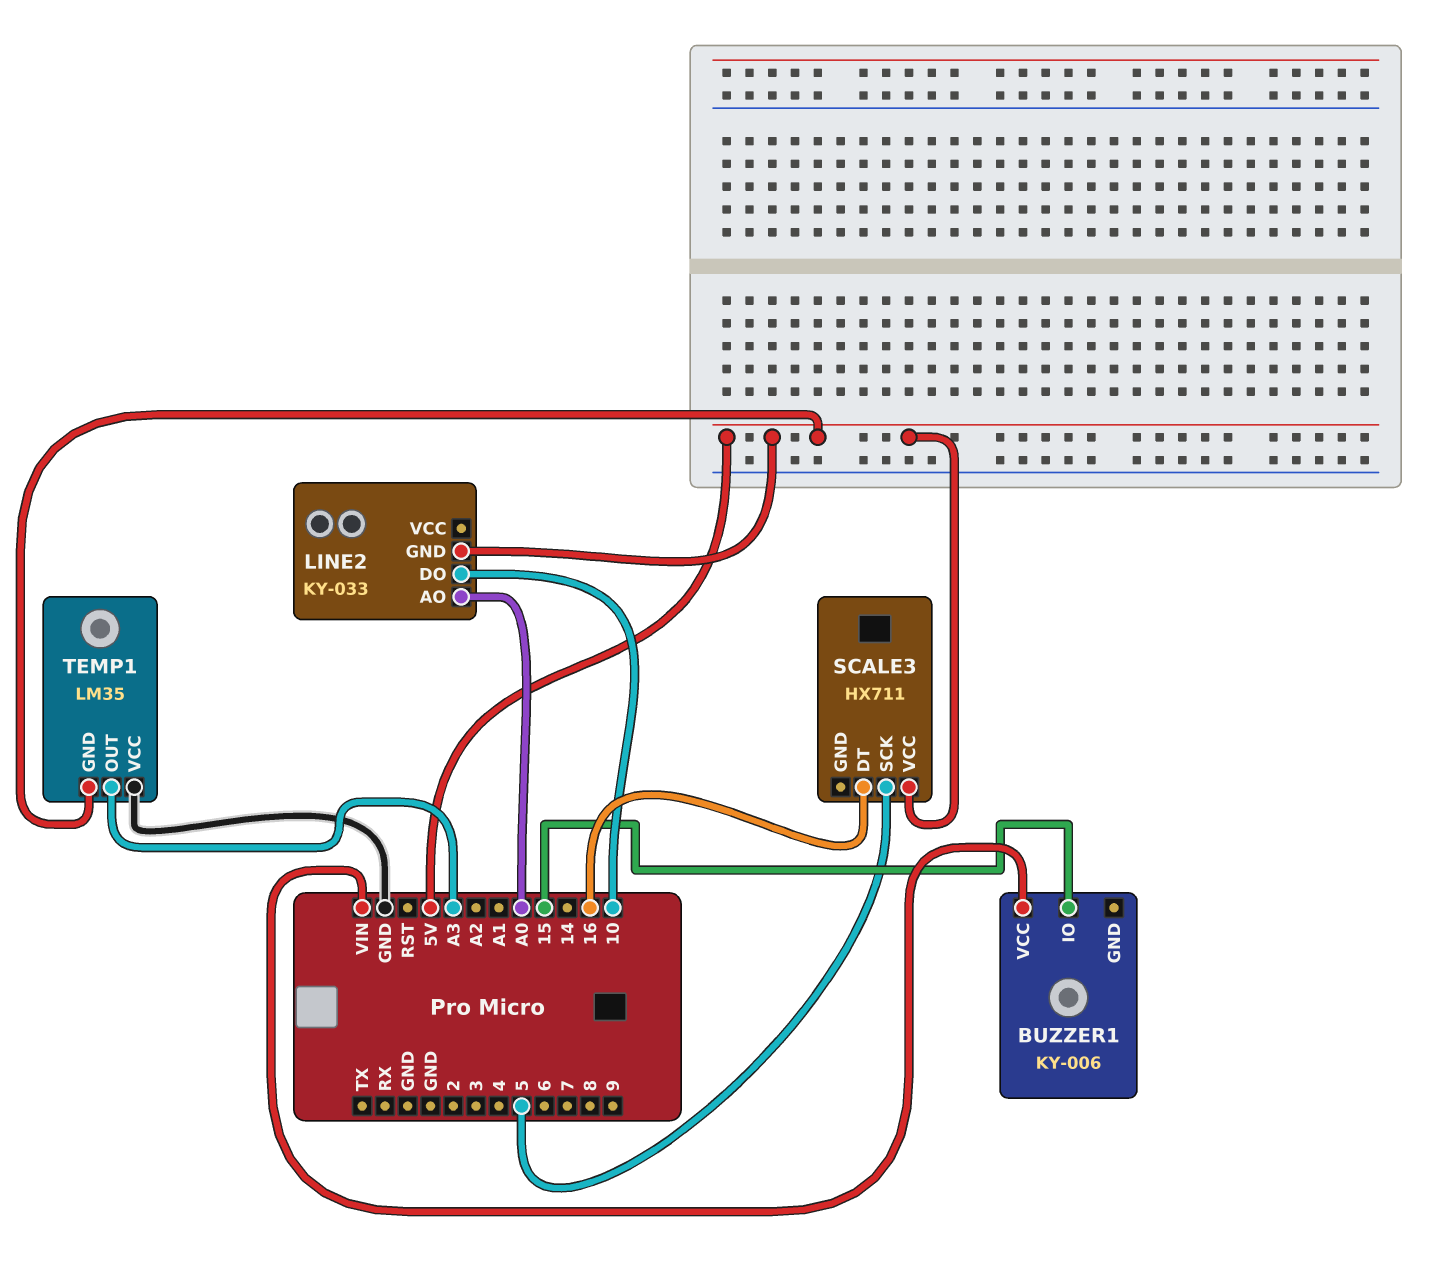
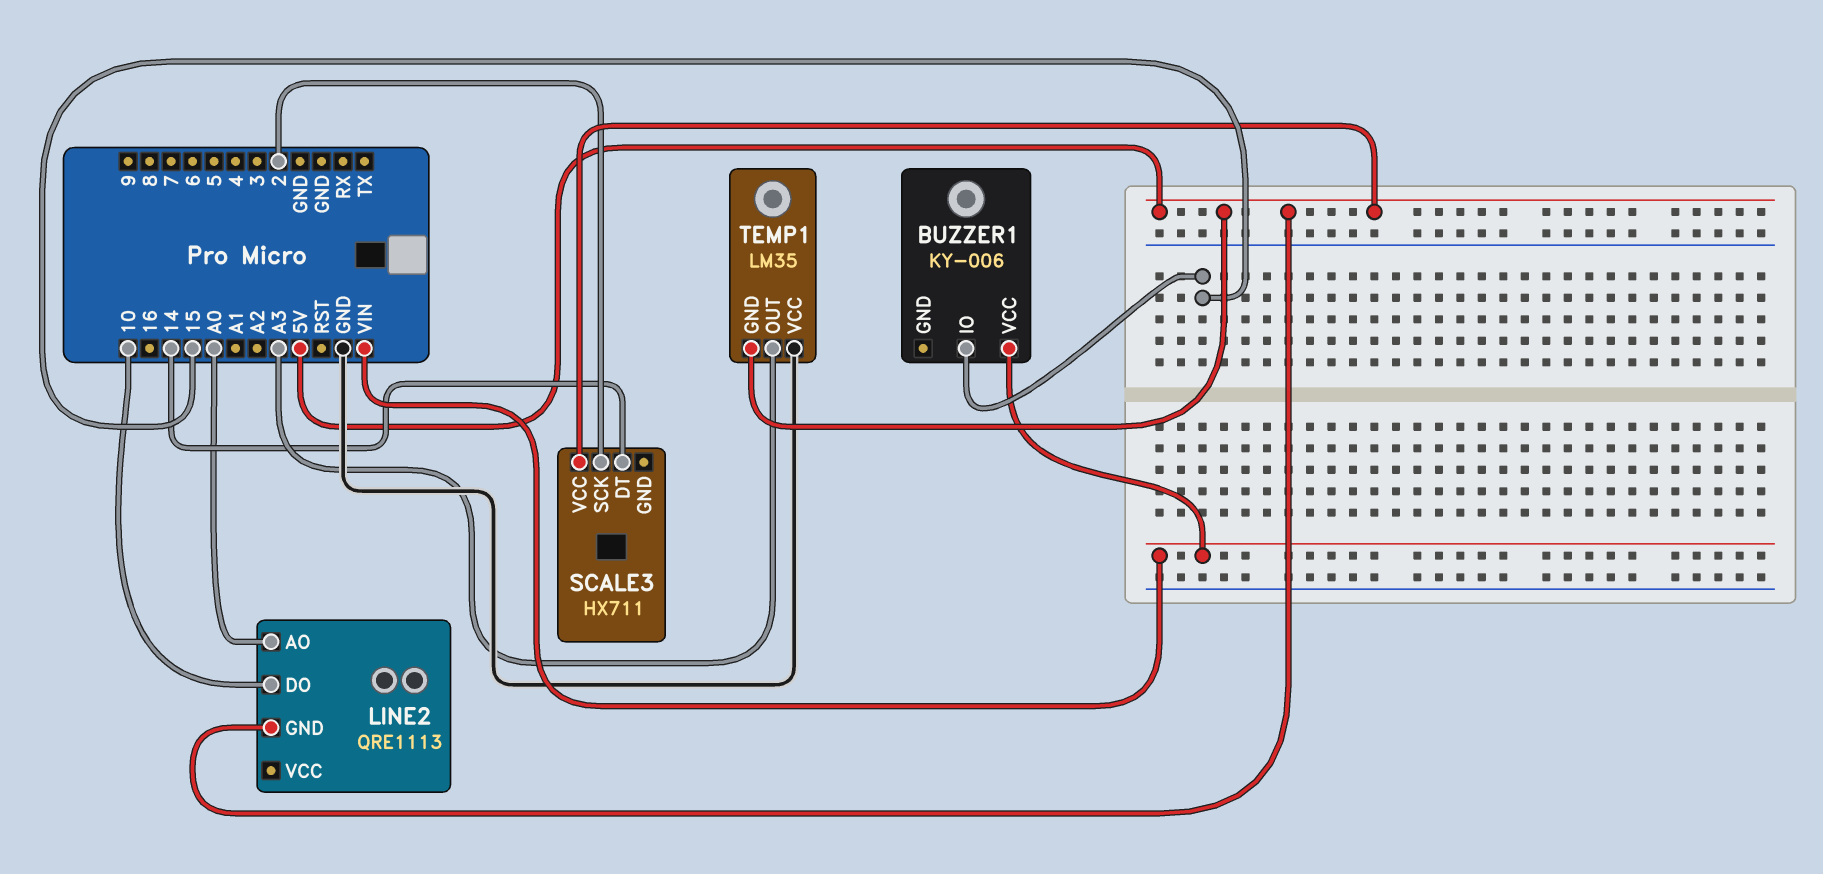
LINE2: KY-033 -> QRE1113
SCALE3 pin DT: 16 -> 14
SCALE3 pin SCK: 5 -> 2

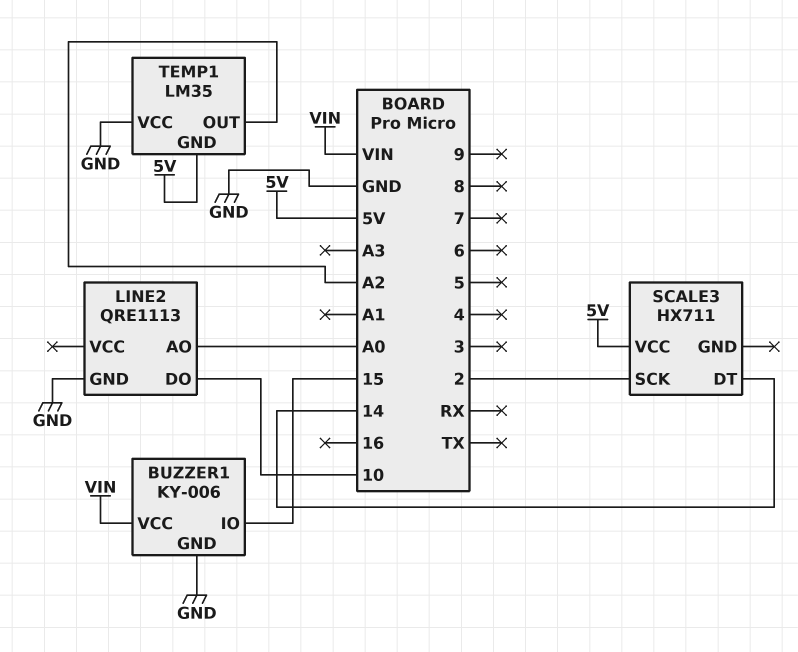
BUZZER1 pin GND: none -> GND
LINE2 pin GND: 5V -> GND
TEMP1 pin OUT: A3 -> A2

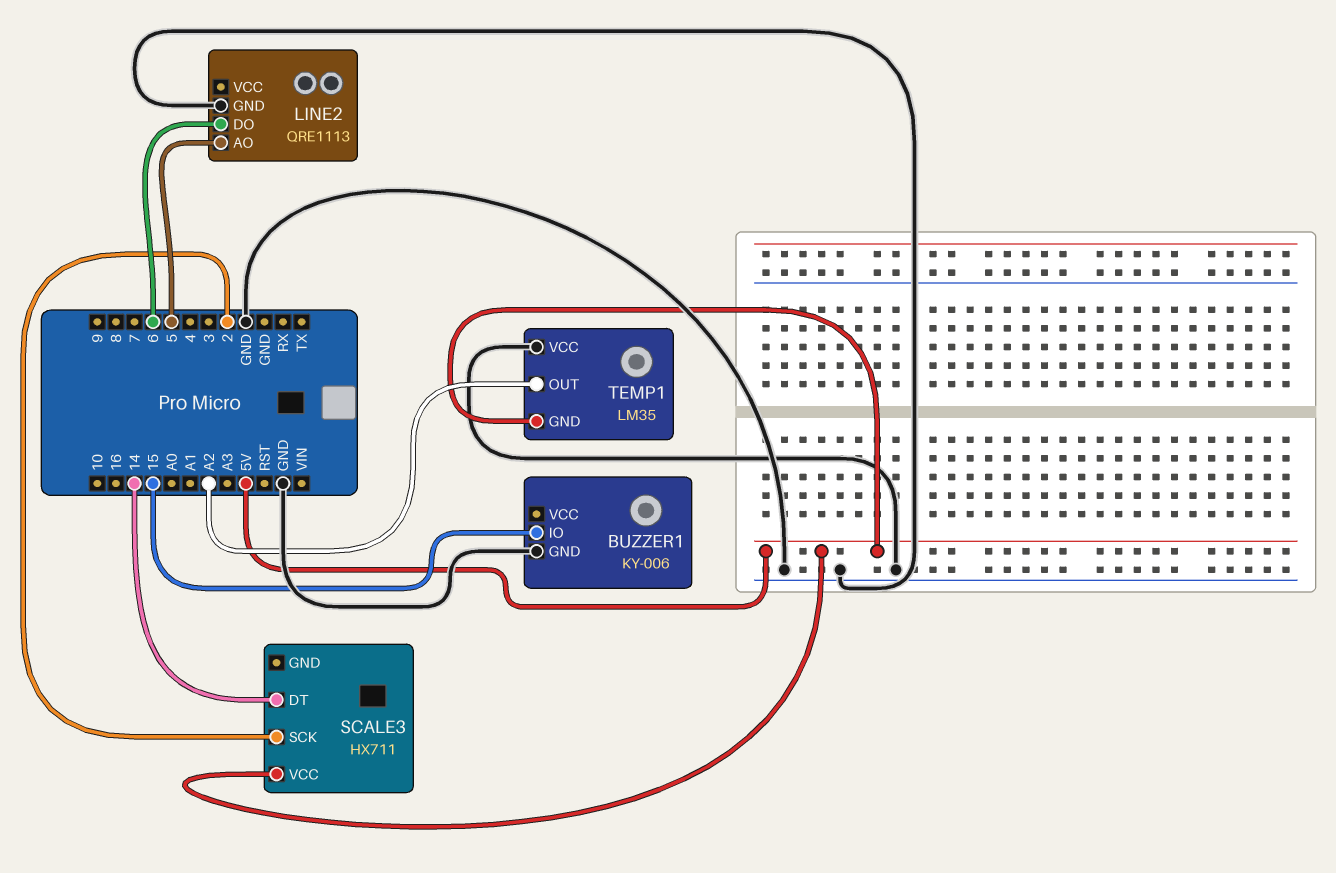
BUZZER1 pin VCC: VIN -> none
LINE2 pin AO: A0 -> 5
LINE2 pin DO: 10 -> 6

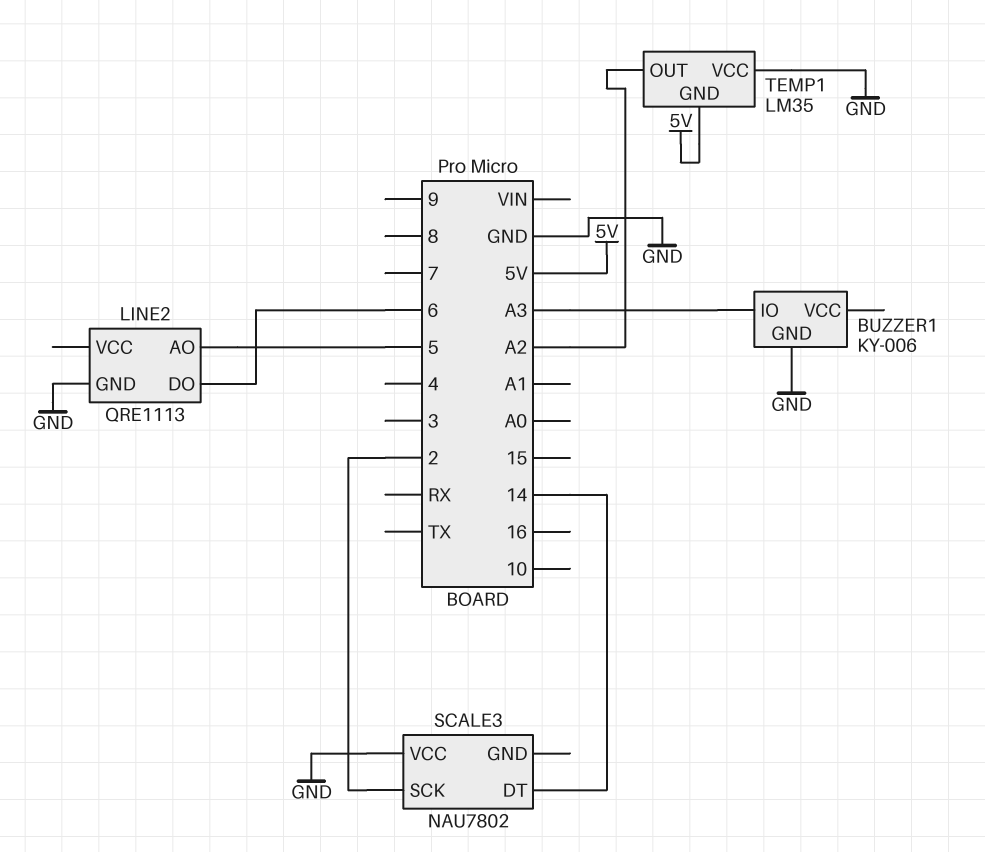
BUZZER1 pin IO: 15 -> A3
SCALE3: HX711 -> NAU7802
SCALE3 pin VCC: 5V -> GND

